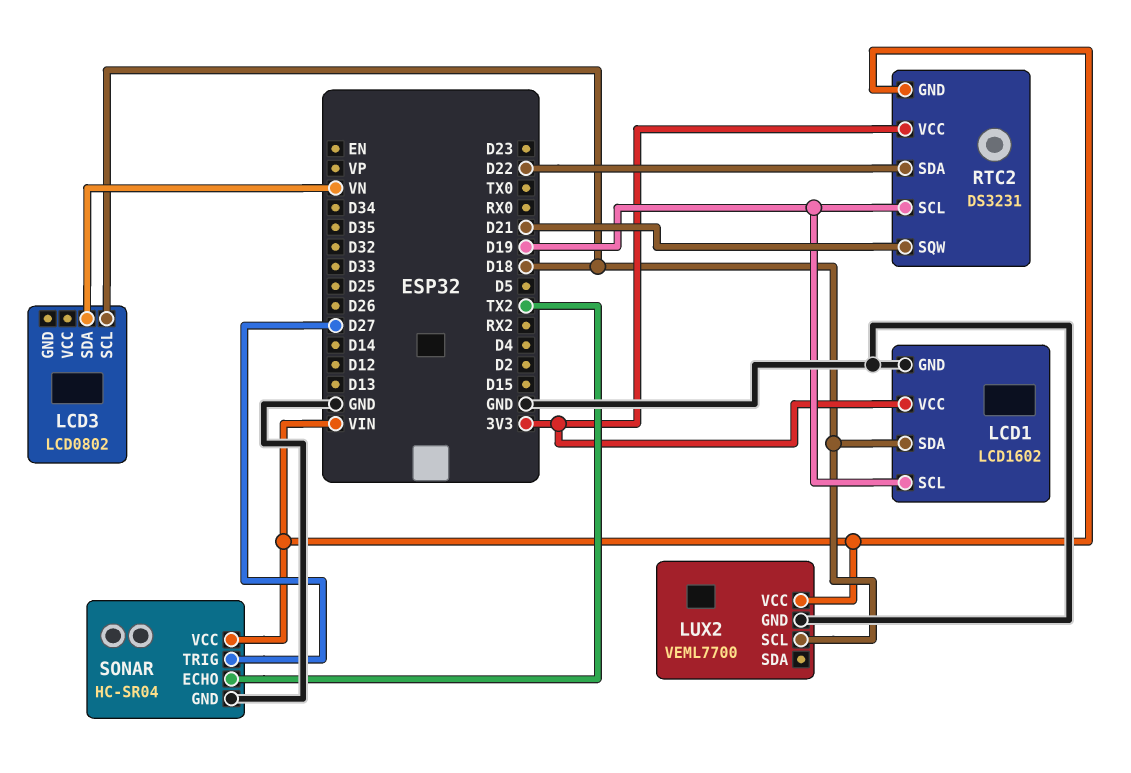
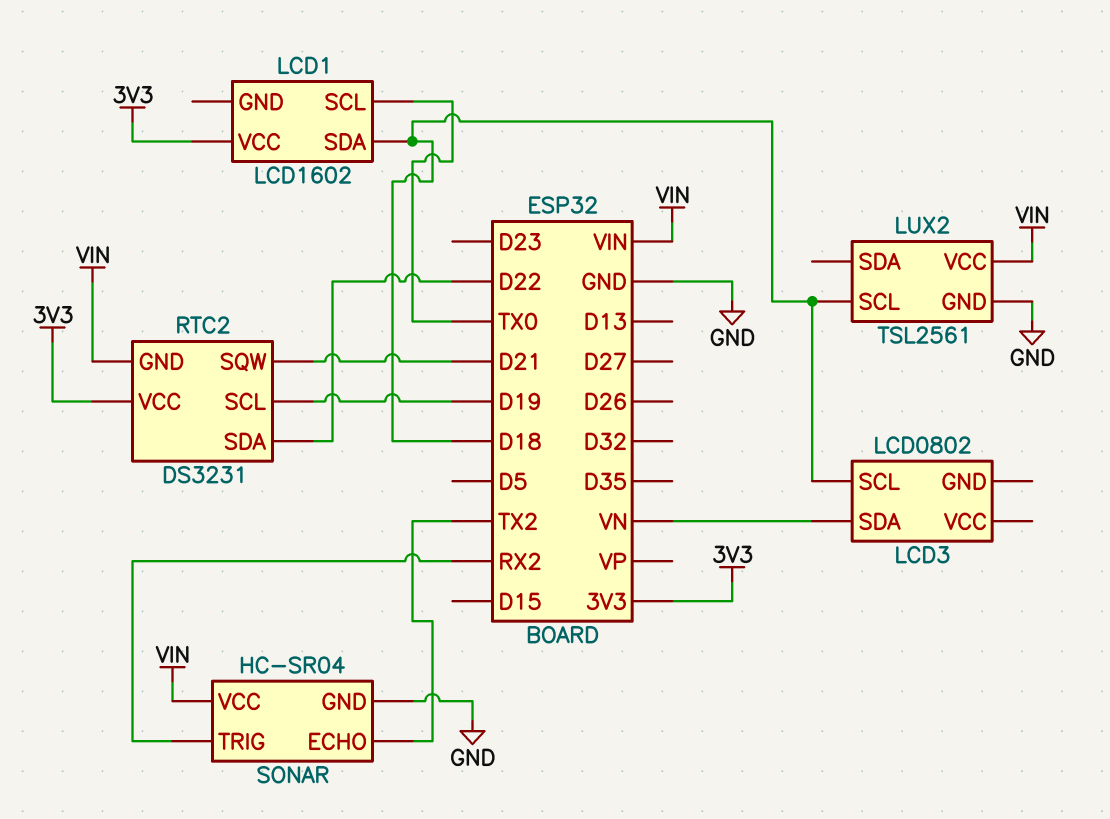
LCD1 pin GND: GND -> none
LCD1 pin SCL: D19 -> TX0
LUX2: VEML7700 -> TSL2561
SONAR pin TRIG: D27 -> RX2

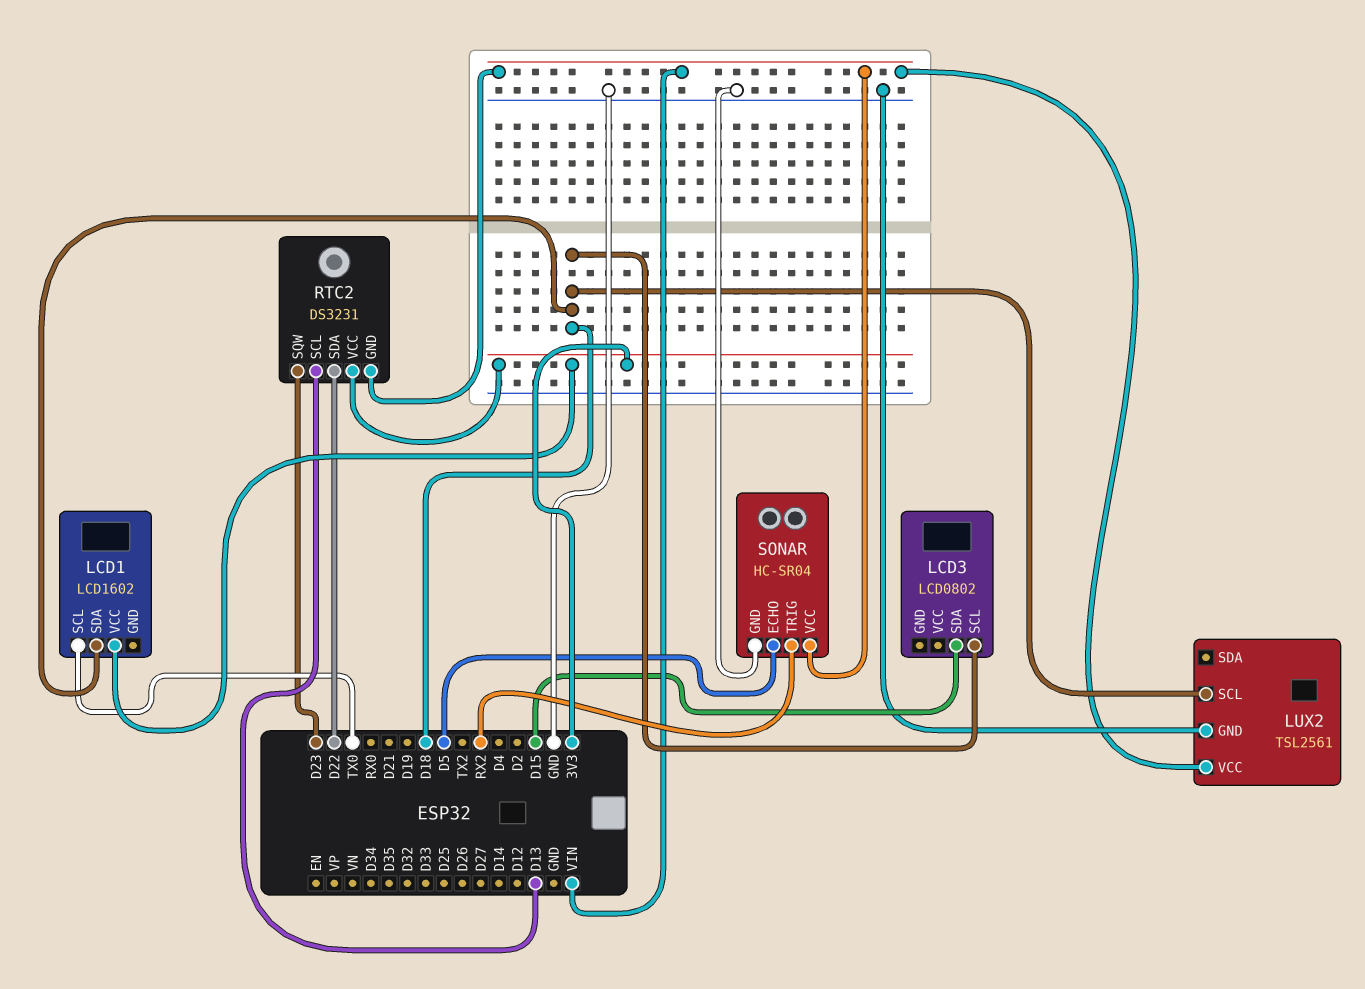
LCD3 pin SDA: VN -> D15
RTC2 pin SCL: D19 -> D13
RTC2 pin SQW: D21 -> D23
SONAR pin ECHO: TX2 -> D5

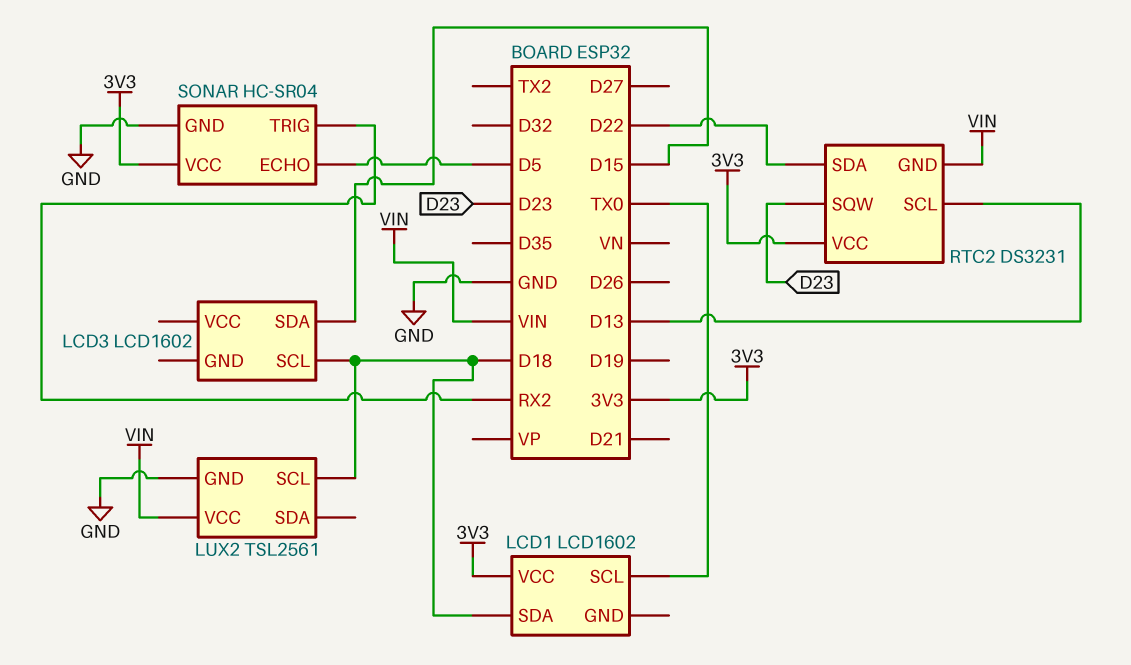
LCD3: LCD0802 -> LCD1602
SONAR pin VCC: VIN -> 3V3

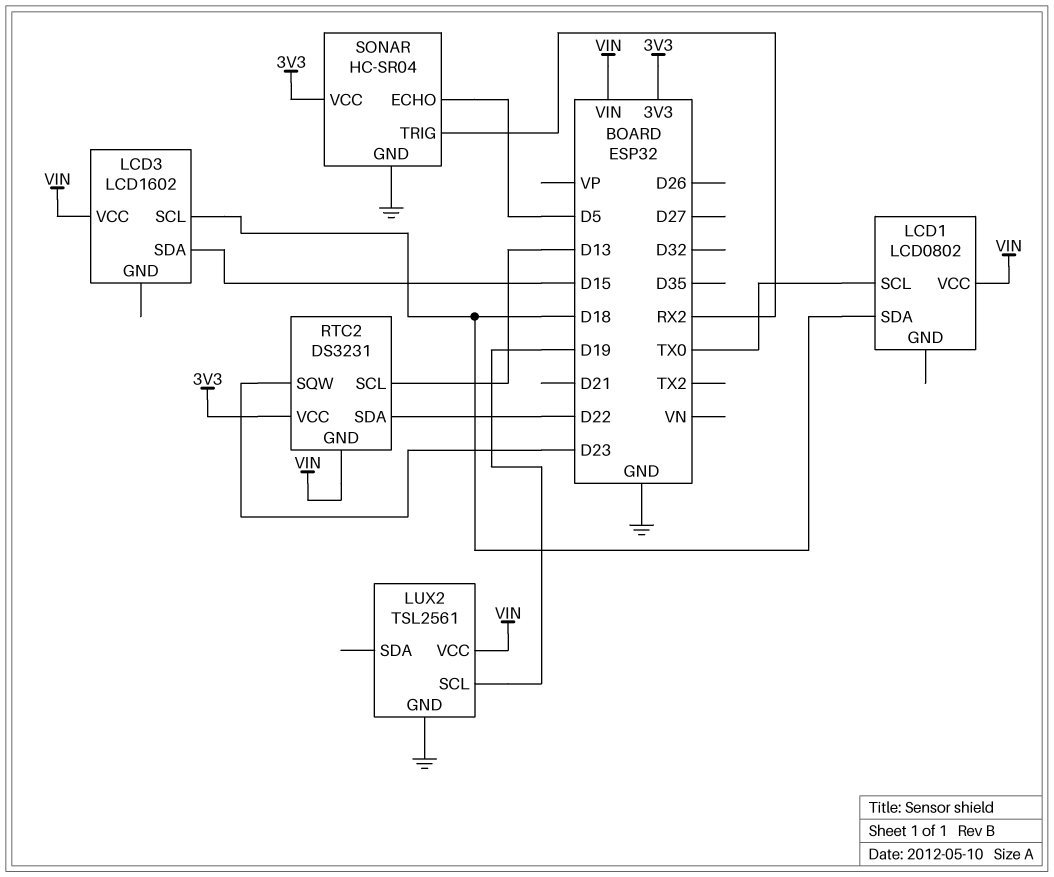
LCD1: LCD1602 -> LCD0802
LCD1 pin VCC: 3V3 -> VIN
LCD3 pin VCC: none -> VIN
LUX2 pin SCL: D18 -> D19

